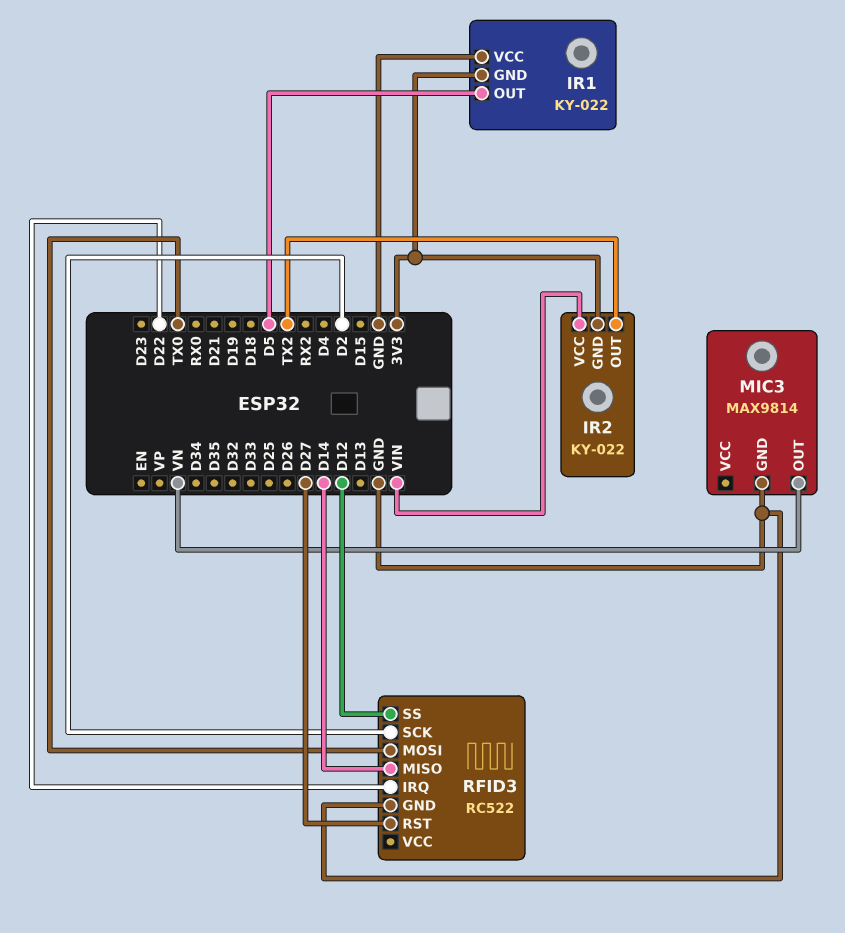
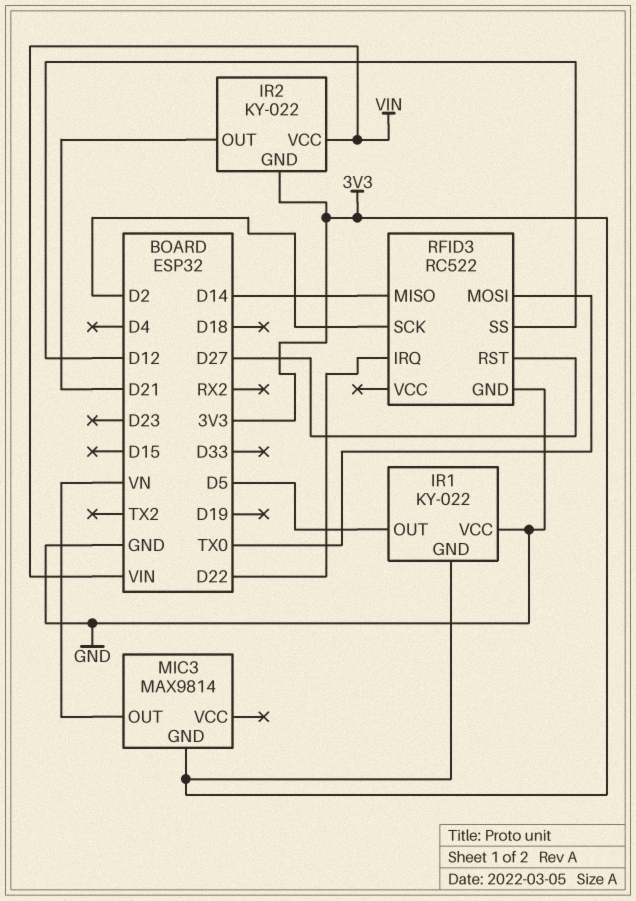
IR2 pin OUT: TX2 -> D21
MIC3 pin GND: GND -> 3V3

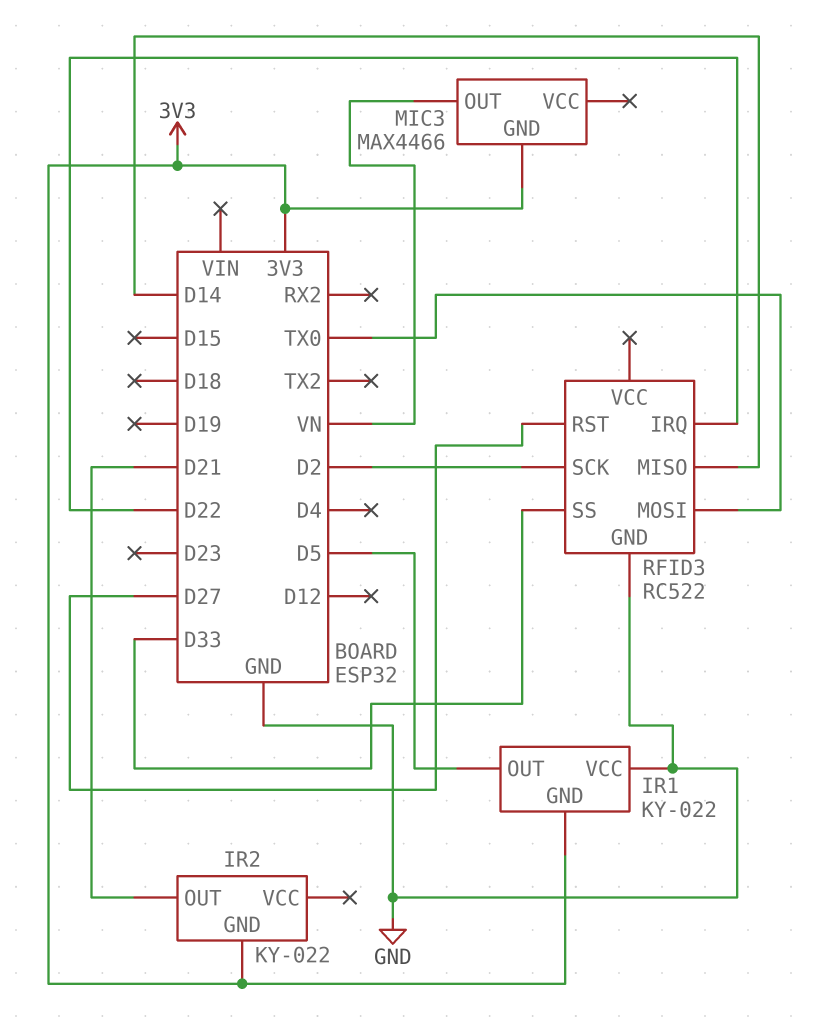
IR2 pin VCC: VIN -> none
MIC3: MAX9814 -> MAX4466
RFID3 pin SS: D12 -> D33

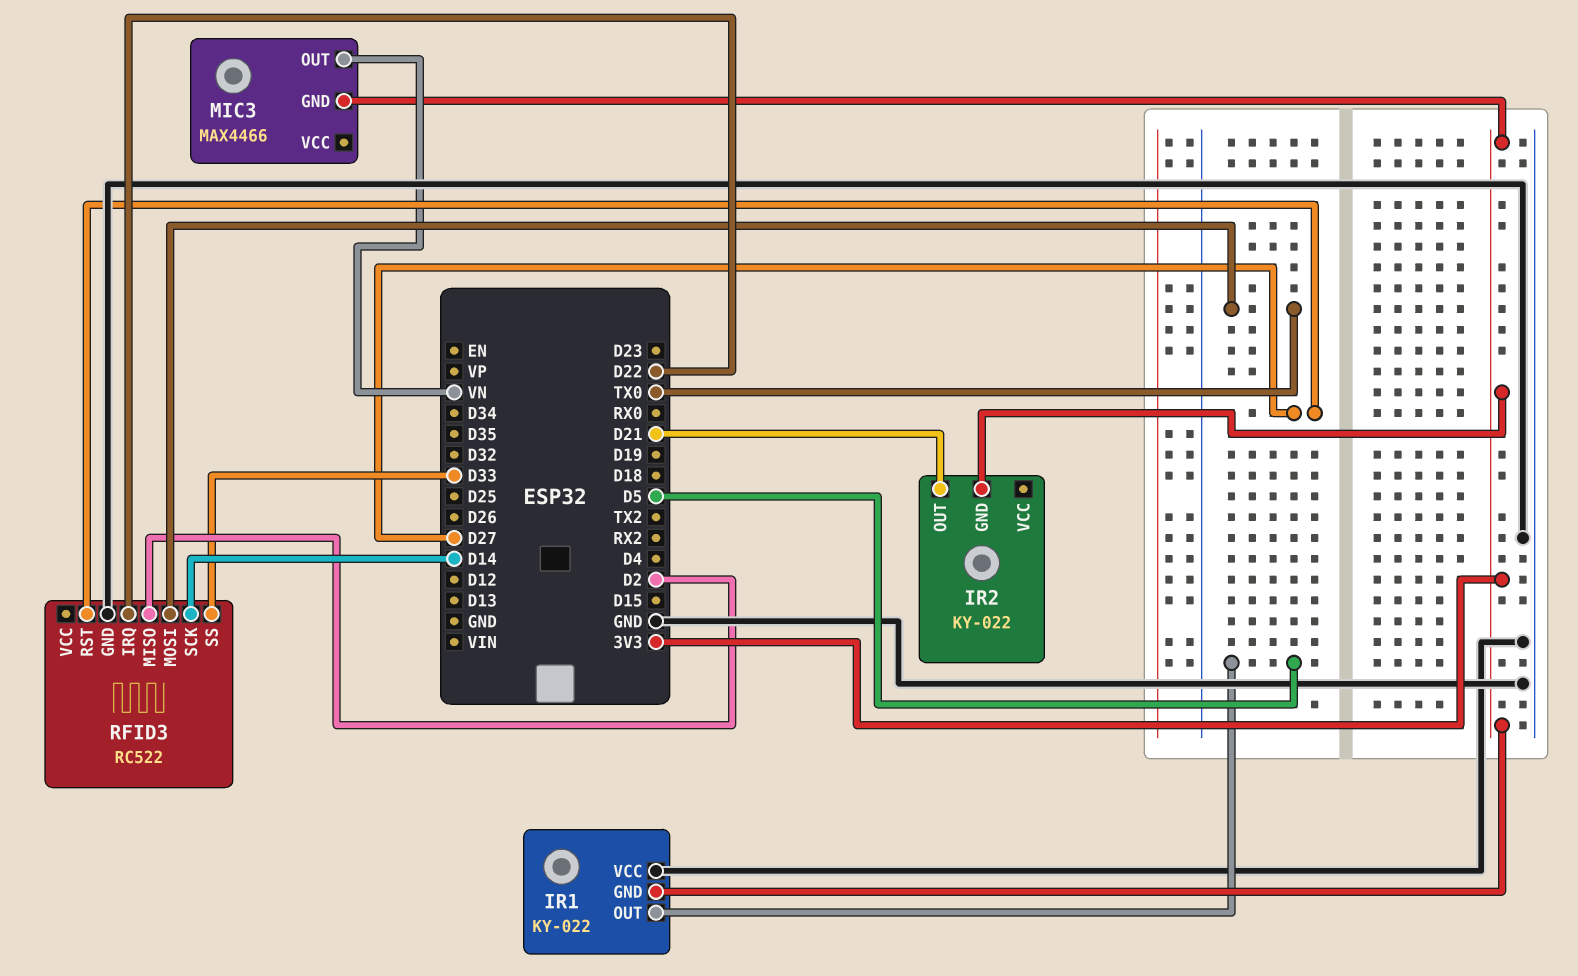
RFID3 pin MISO: D14 -> D2
RFID3 pin SCK: D2 -> D14

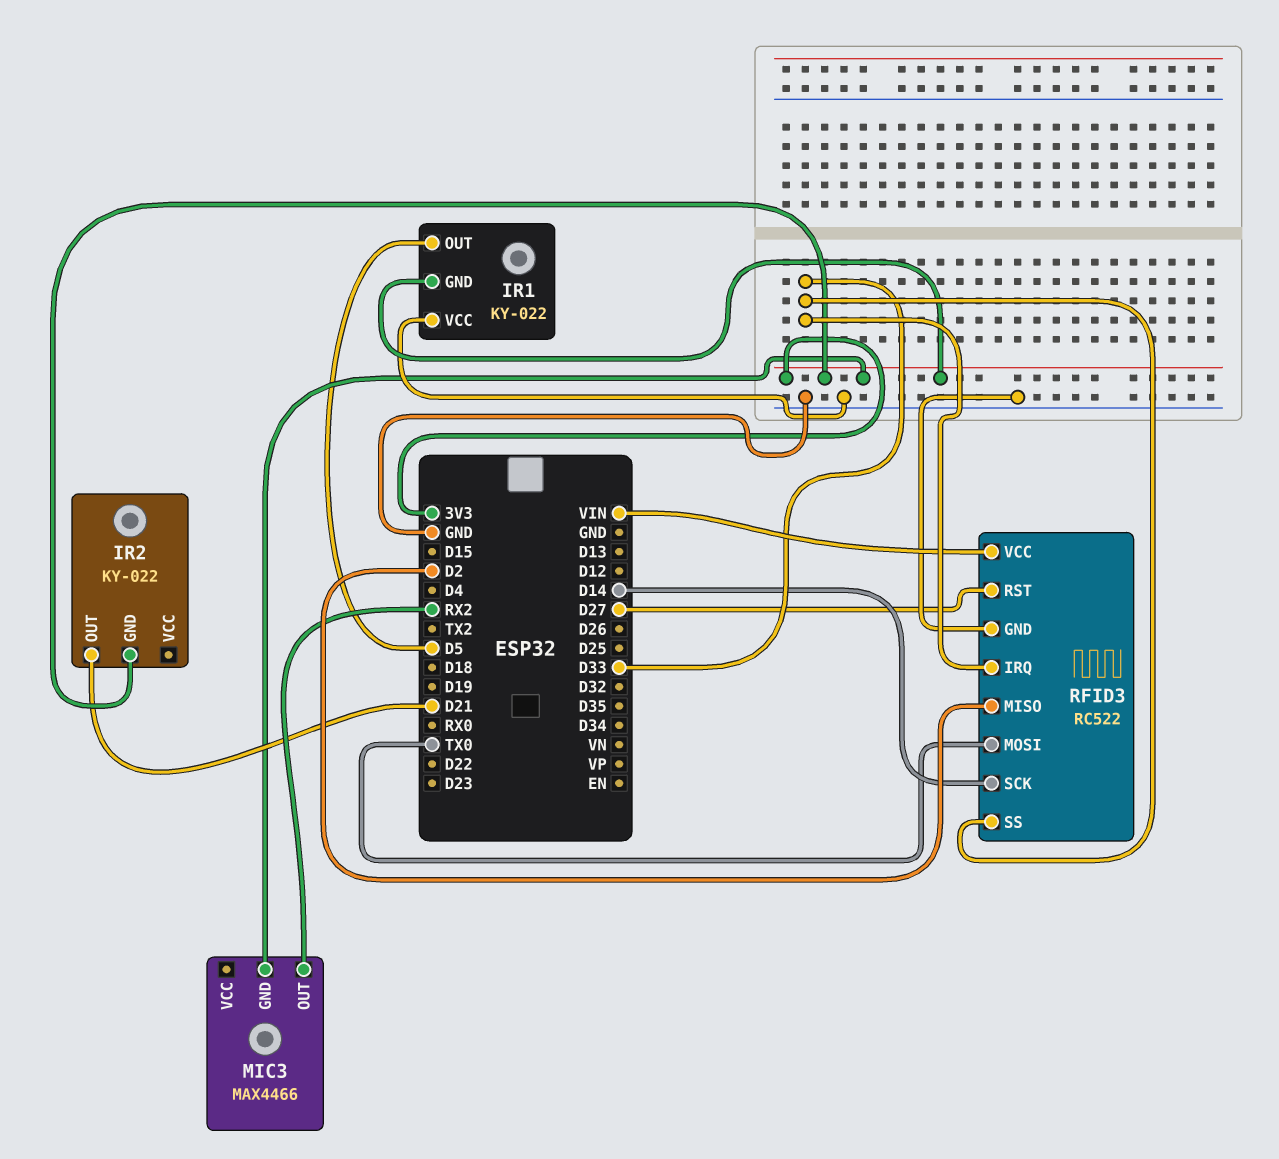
MIC3 pin OUT: VN -> RX2
RFID3 pin IRQ: D22 -> D33
RFID3 pin VCC: none -> VIN

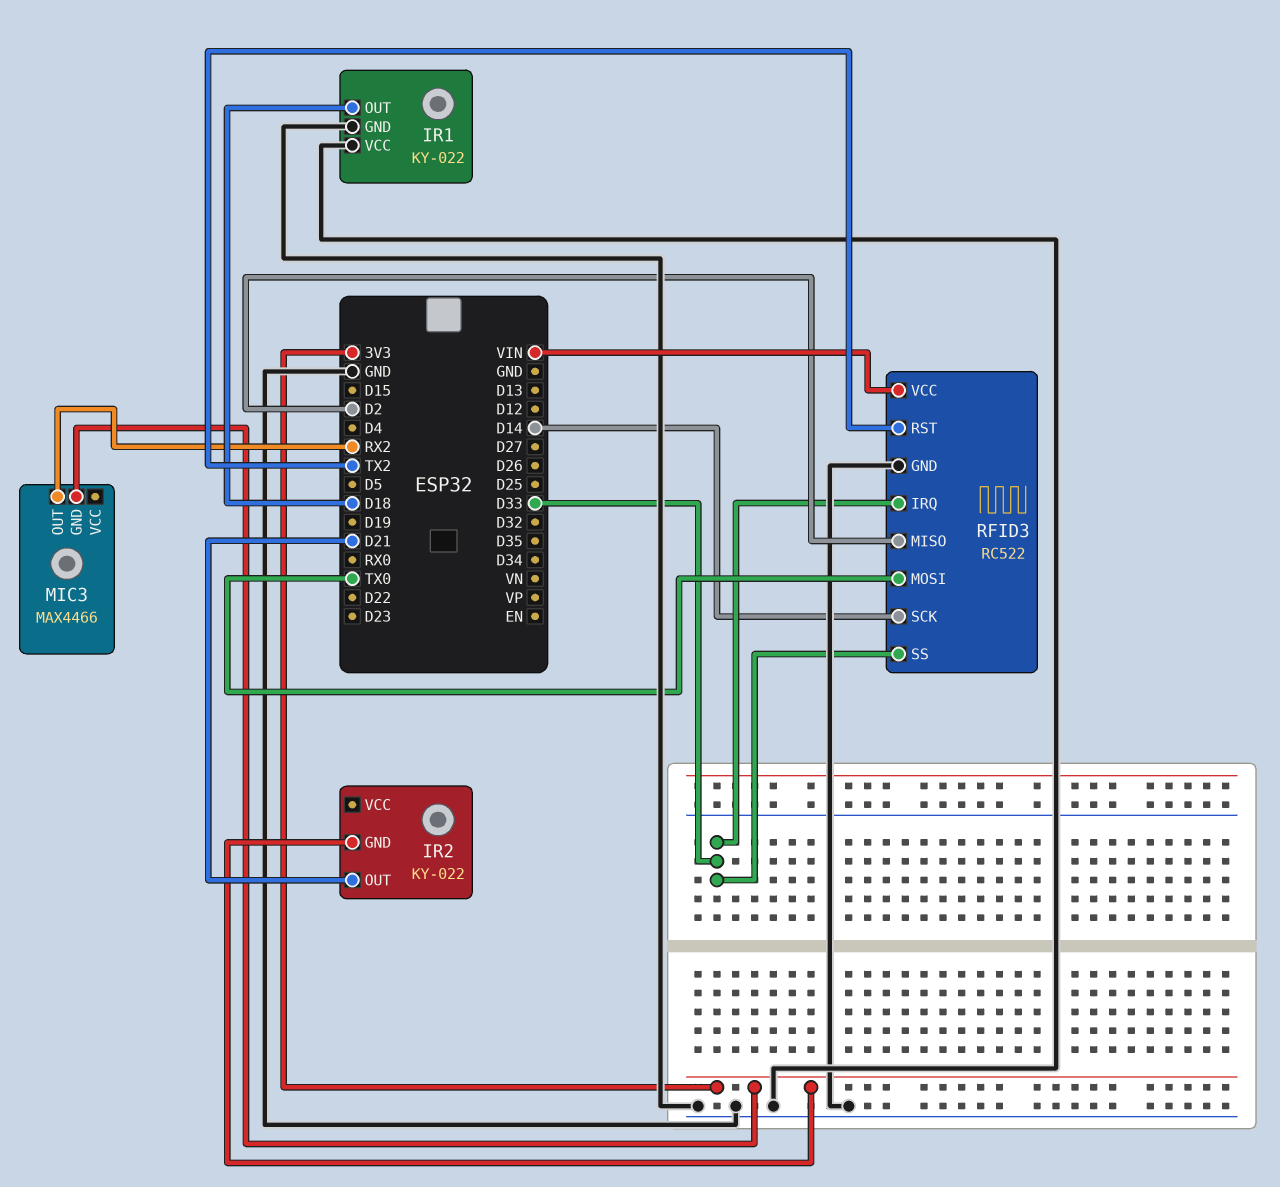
IR1 pin GND: 3V3 -> GND
IR1 pin OUT: D5 -> D18
RFID3 pin RST: D27 -> TX2

